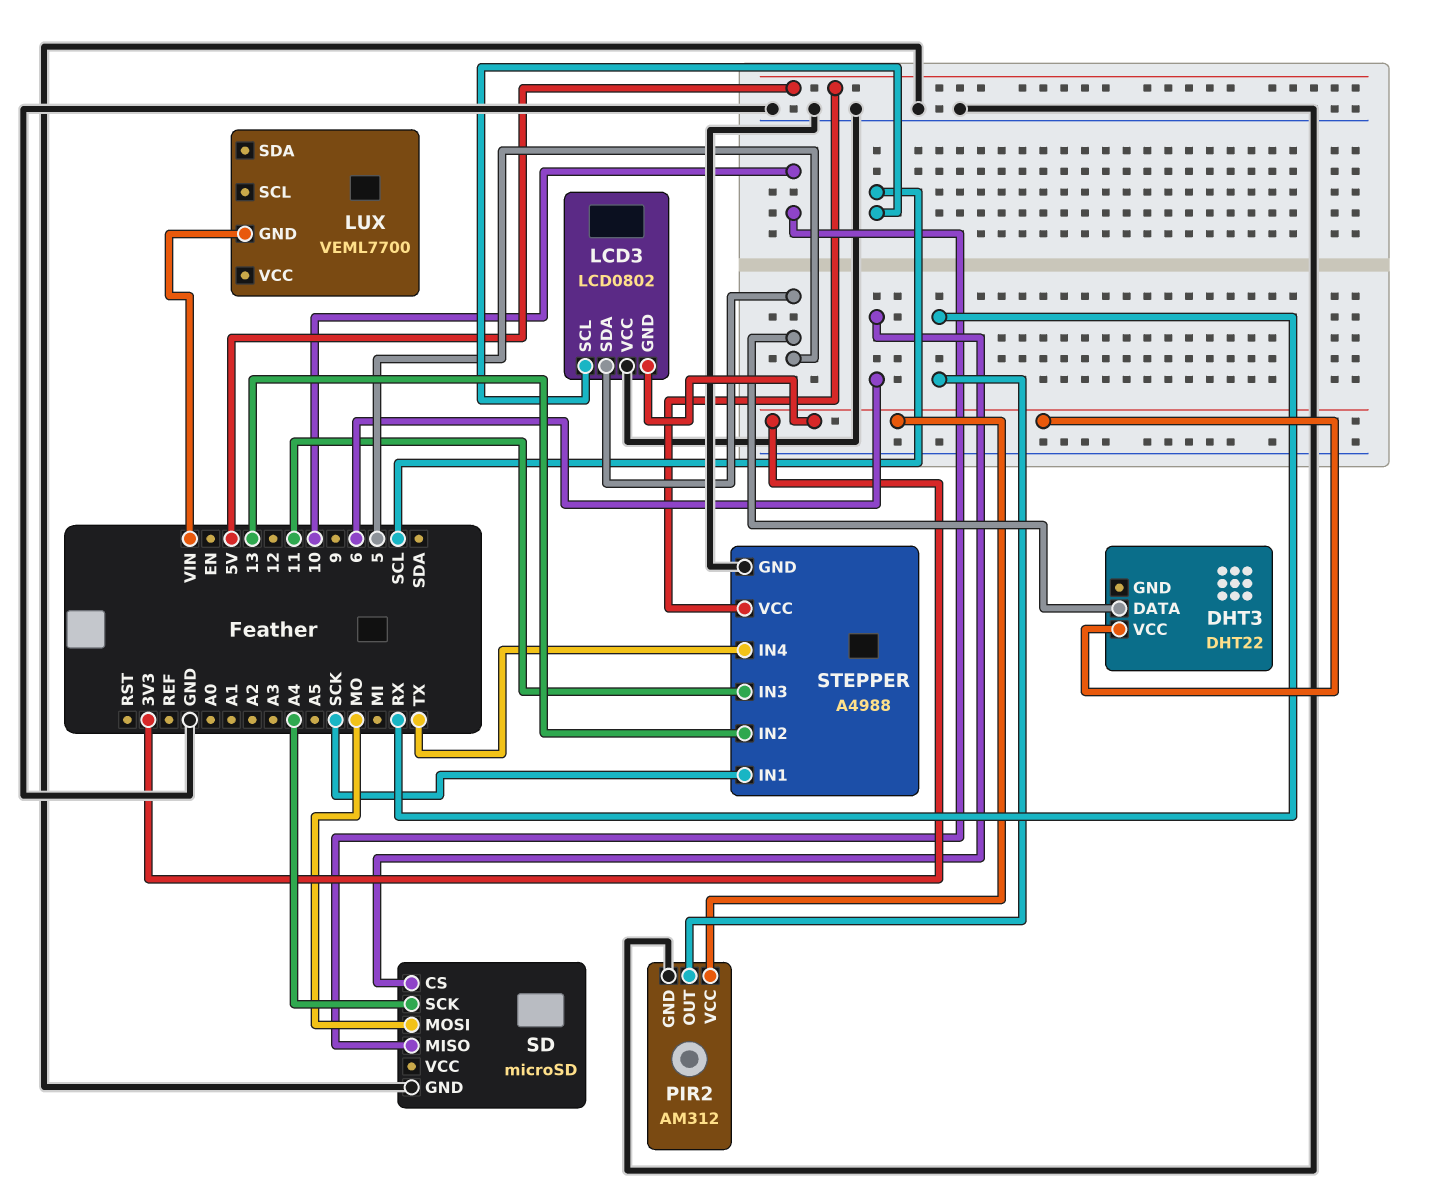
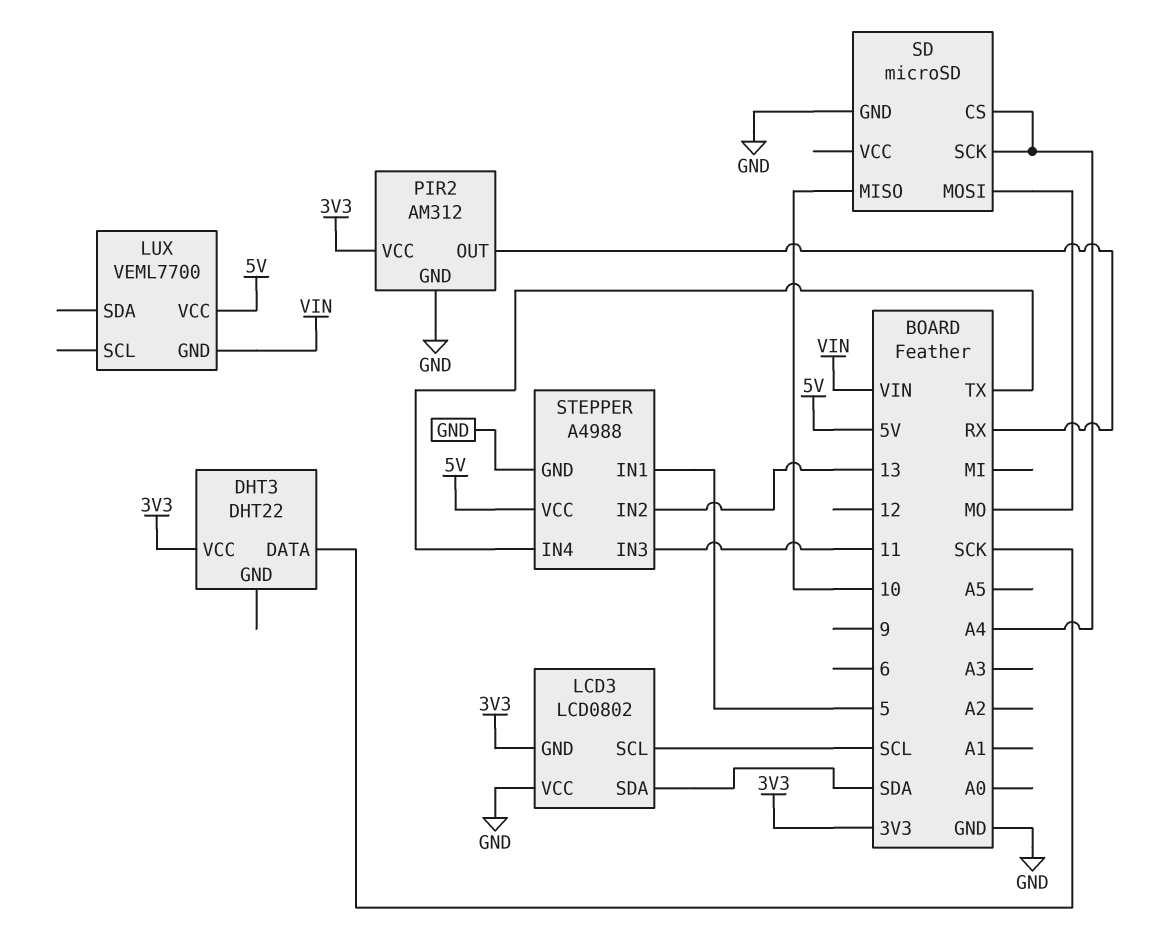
DHT3 pin DATA: 5 -> SCK
LCD3 pin SDA: 5 -> SDA
LUX pin VCC: none -> 5V
SD pin CS: 6 -> A4
STEPPER pin IN1: SCK -> 5

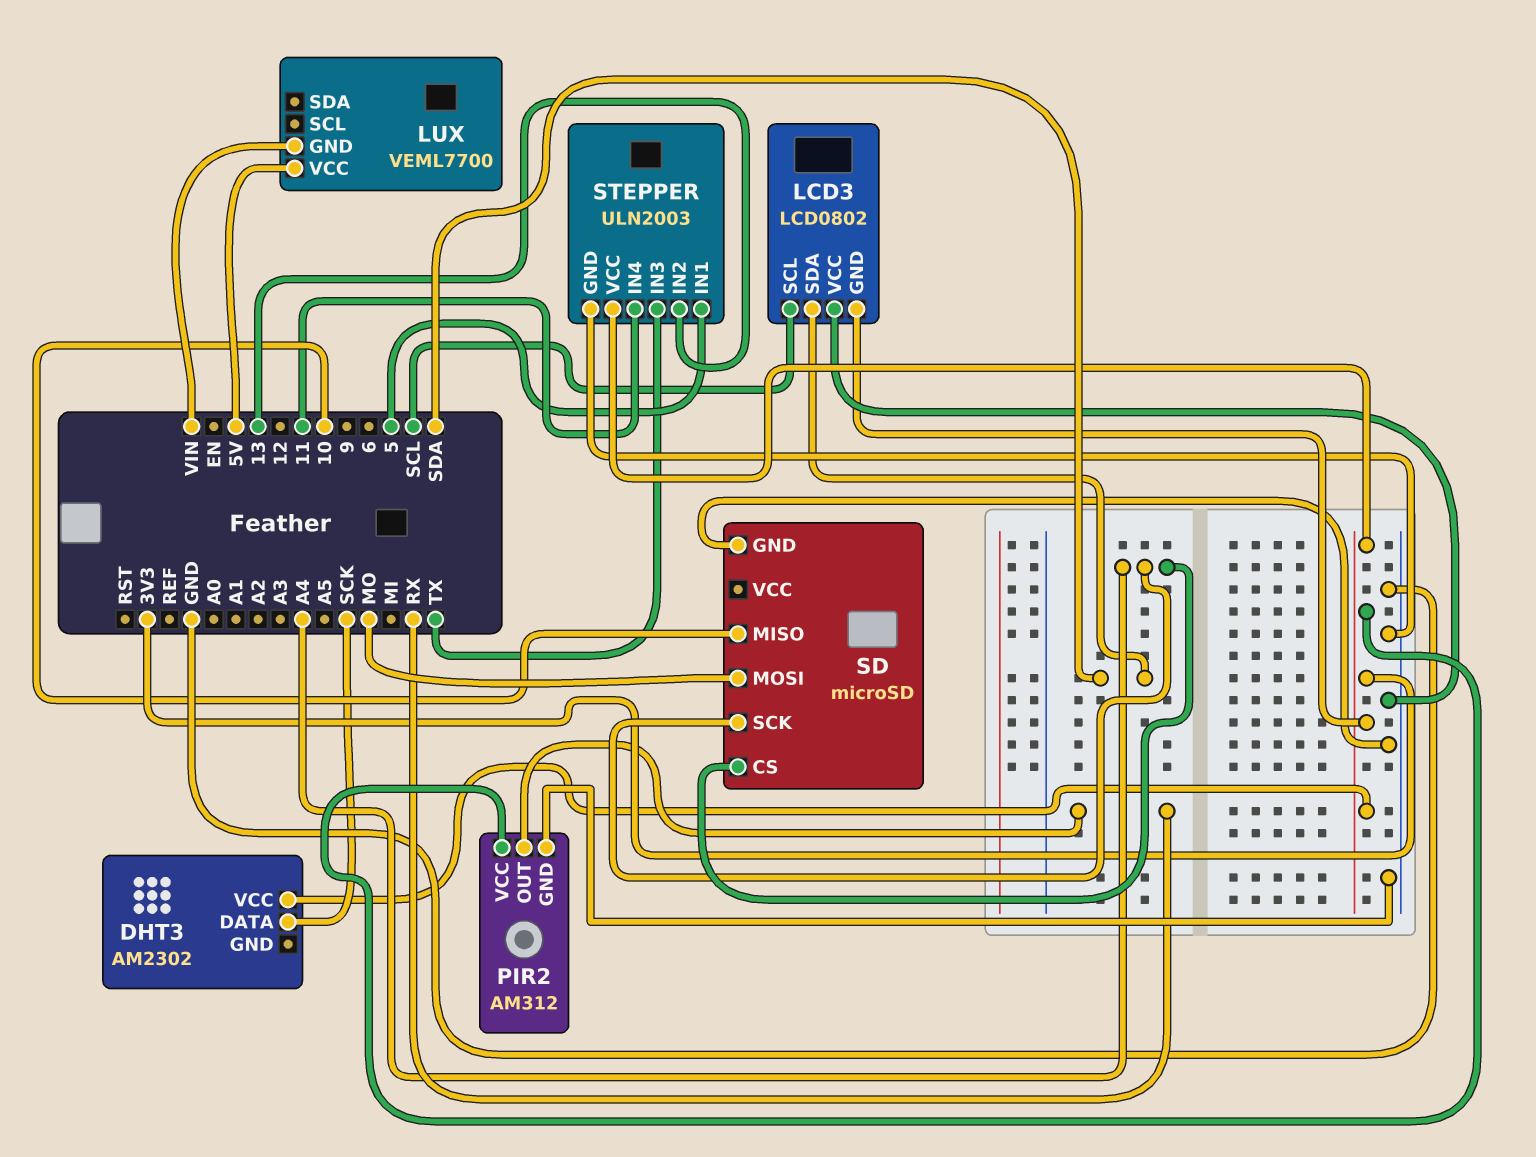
DHT3: DHT22 -> AM2302
STEPPER: A4988 -> ULN2003
STEPPER pin IN3: 11 -> TX
STEPPER pin IN4: TX -> 11
STEPPER pin VCC: 5V -> 3V3

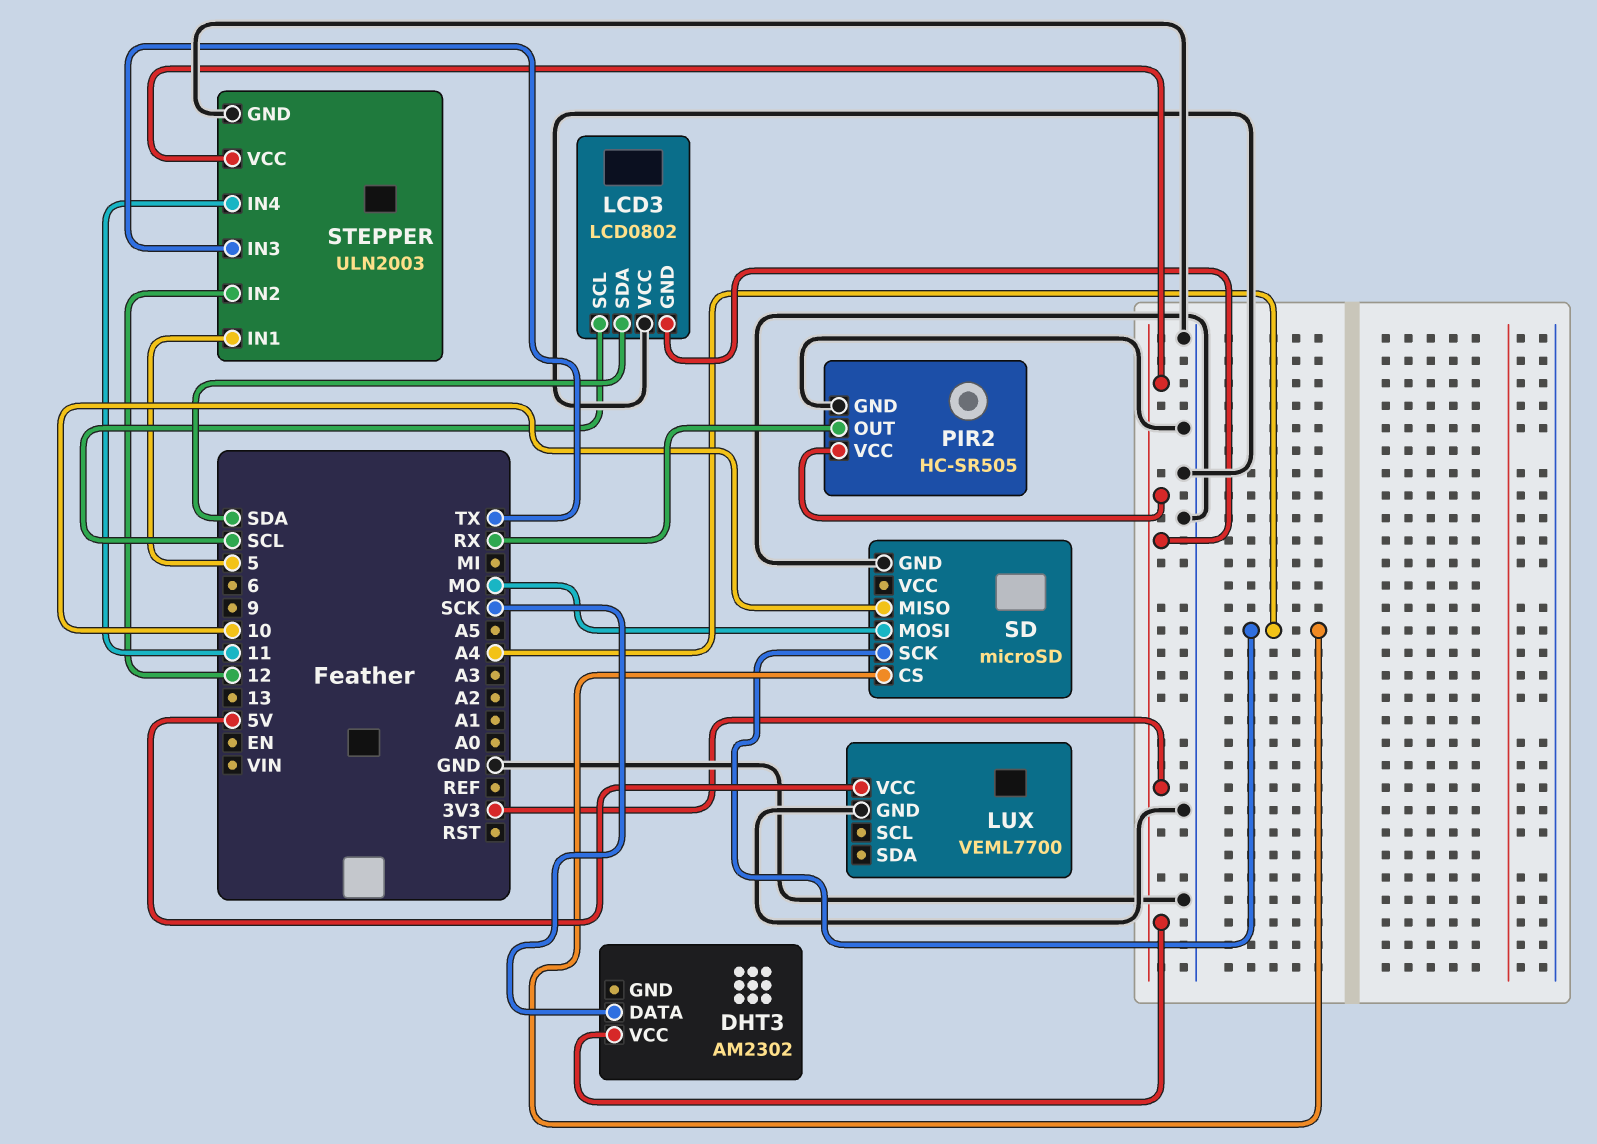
LUX pin GND: VIN -> GND
PIR2: AM312 -> HC-SR505
STEPPER pin IN2: 13 -> 12

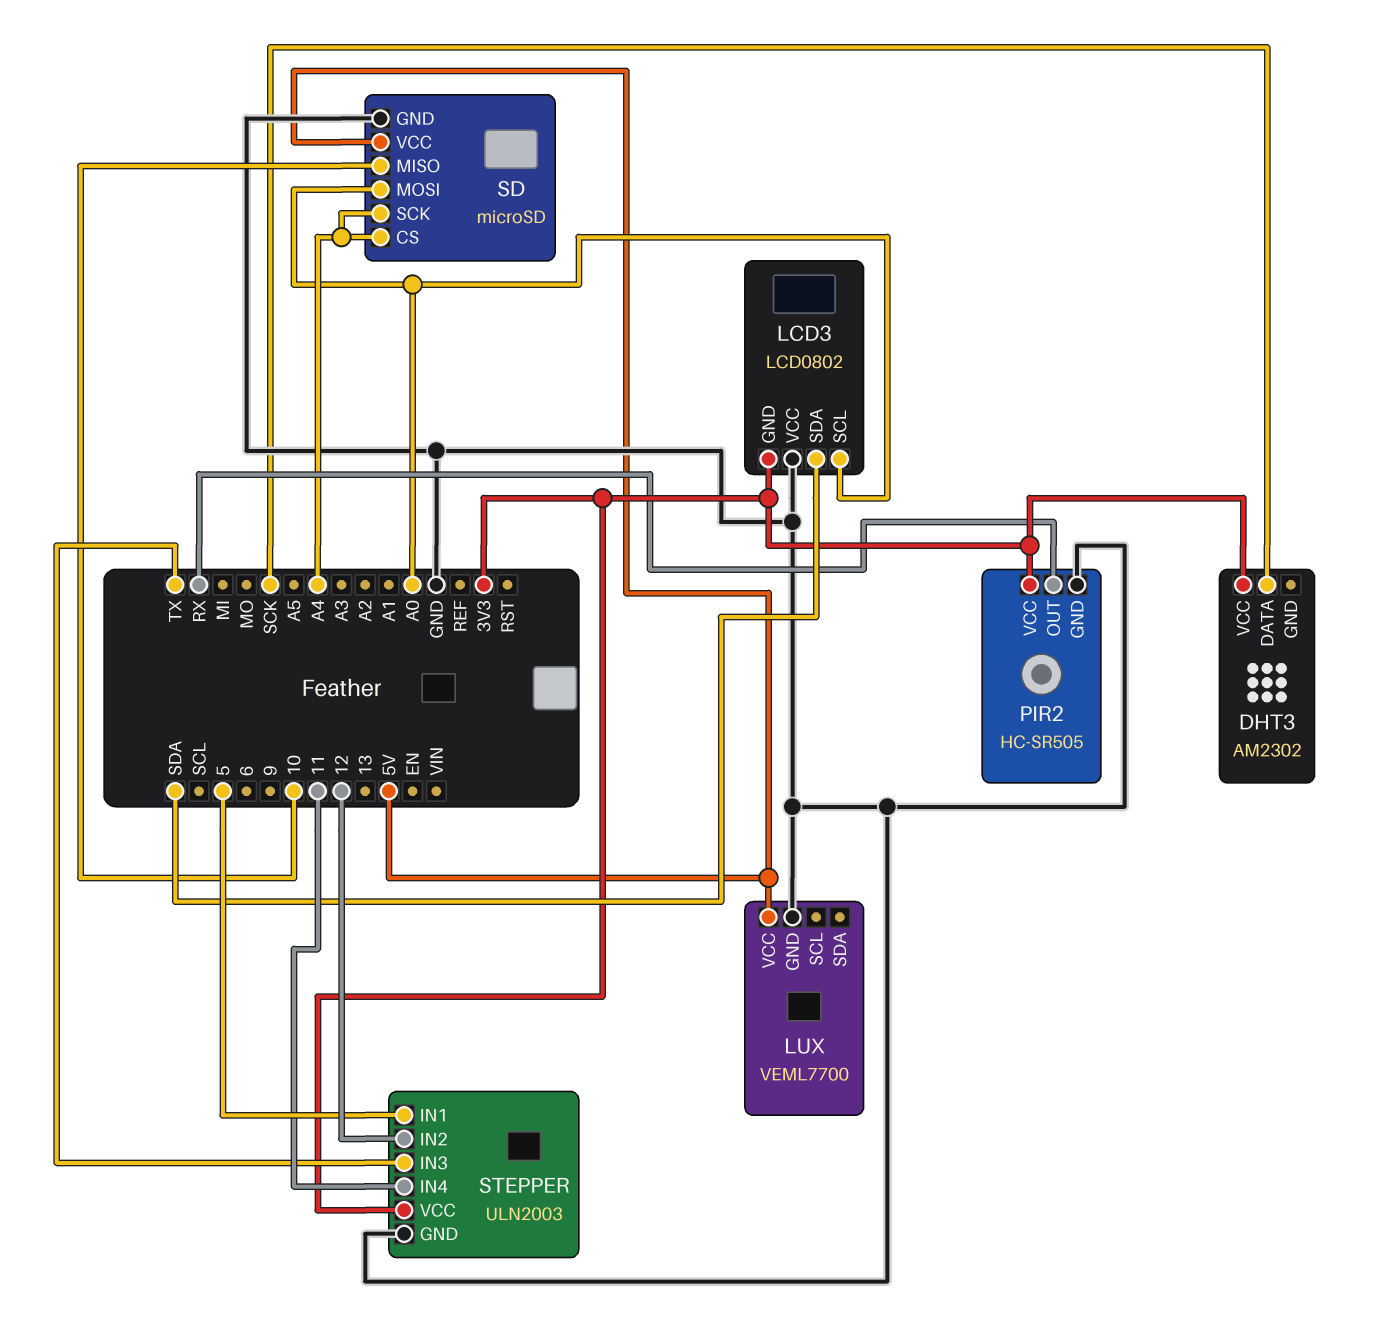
LCD3 pin SCL: SCL -> A0
SD pin MOSI: MO -> A0
SD pin VCC: none -> 5V

